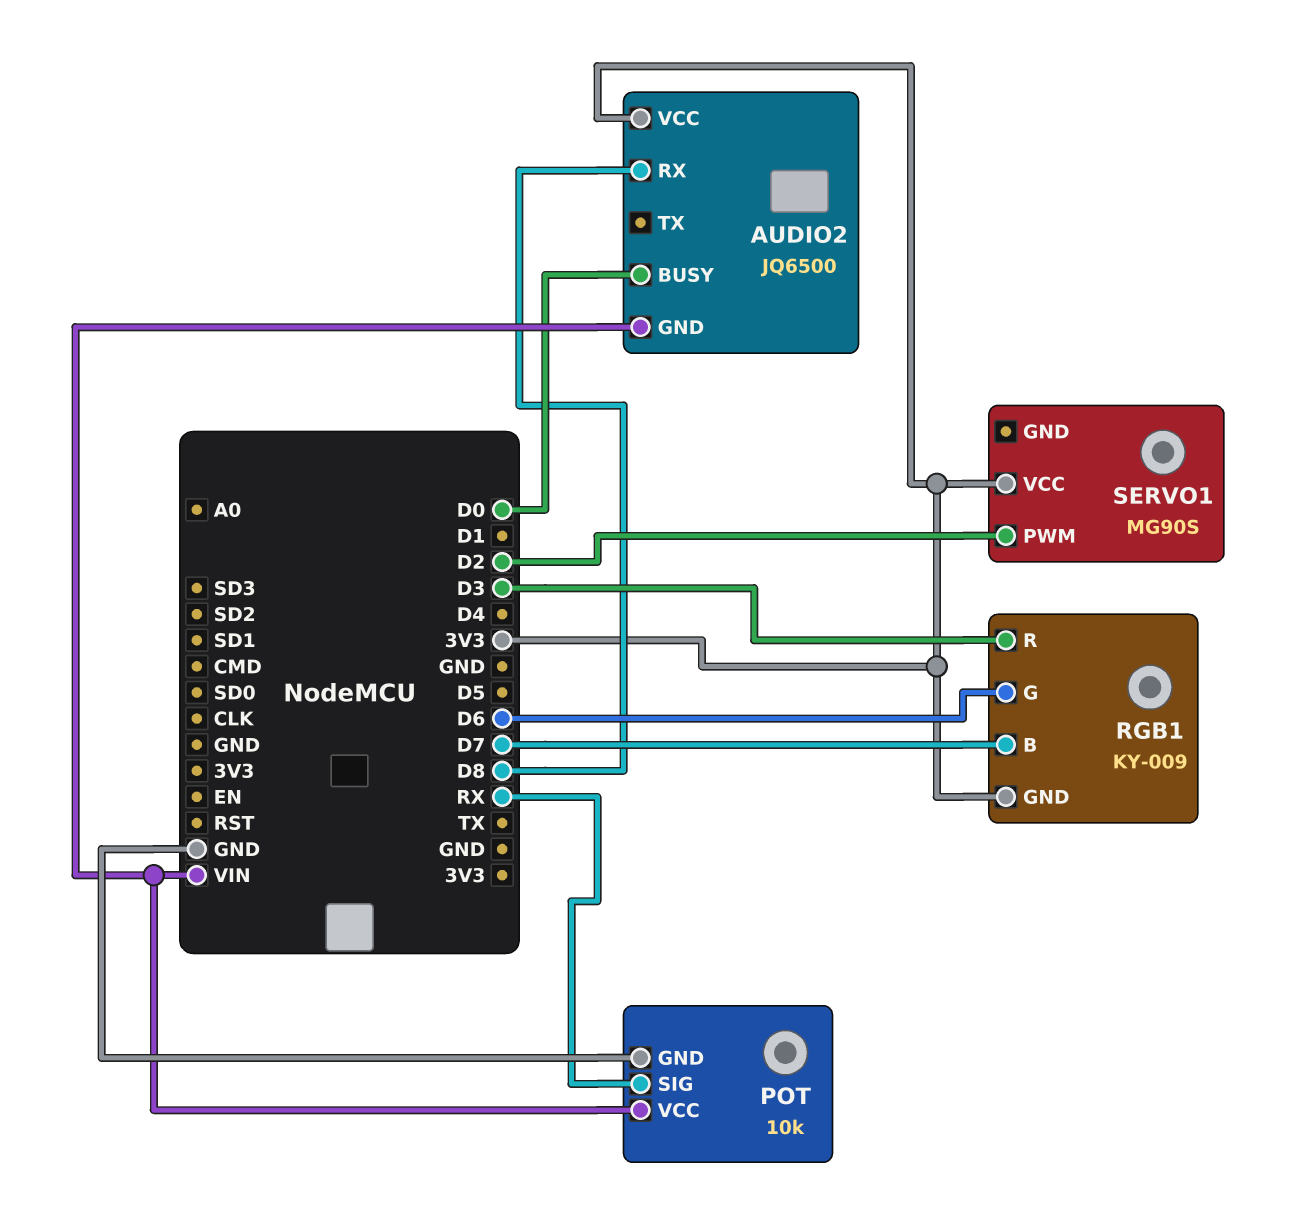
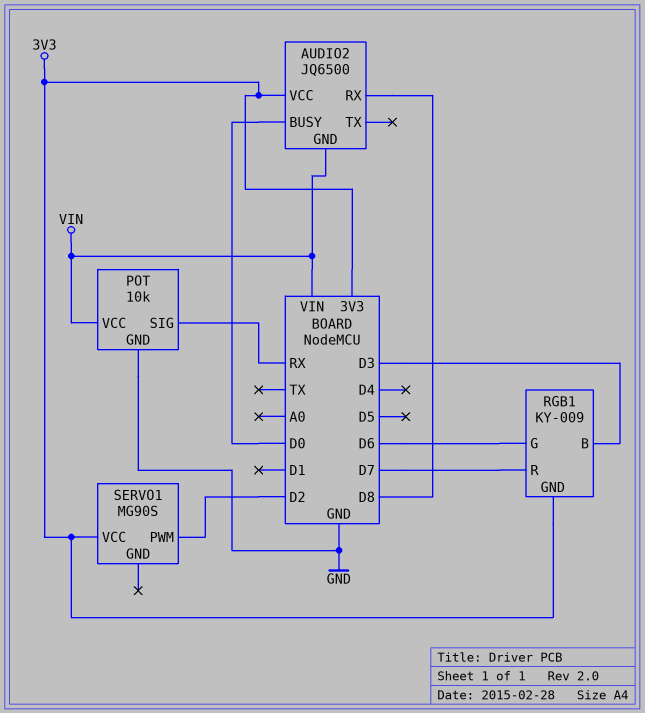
RGB1 pin B: D7 -> D3
RGB1 pin R: D3 -> D7

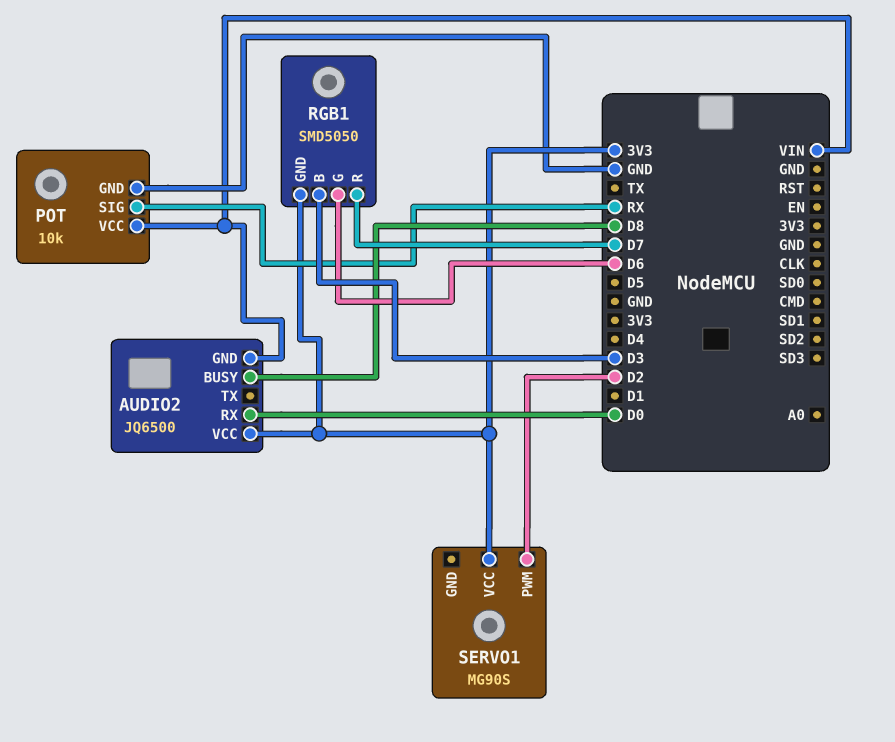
AUDIO2 pin BUSY: D0 -> D8
AUDIO2 pin RX: D8 -> D0
RGB1: KY-009 -> SMD5050

